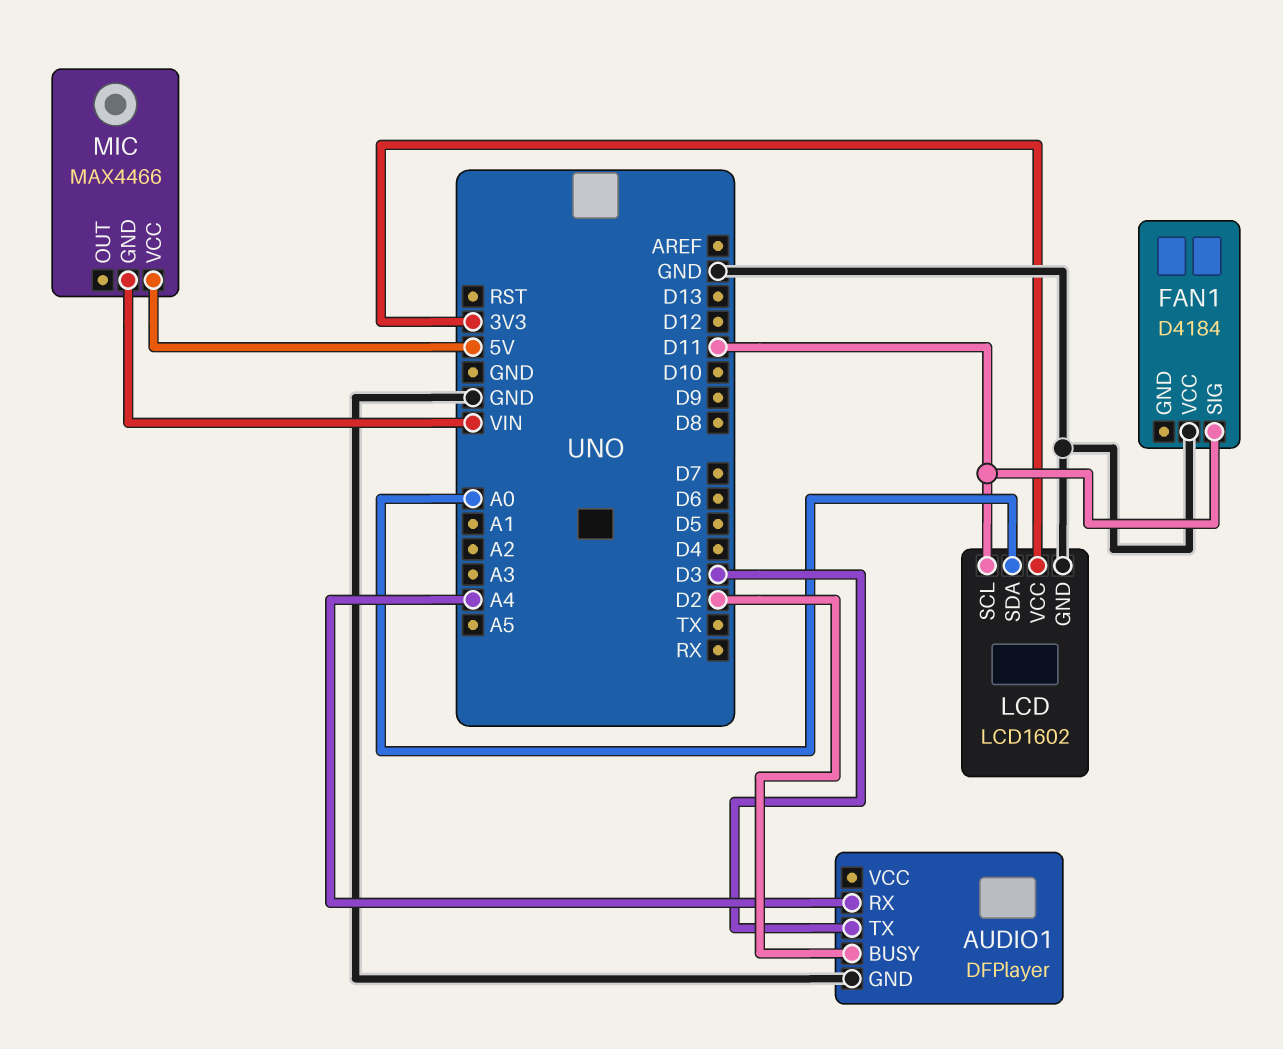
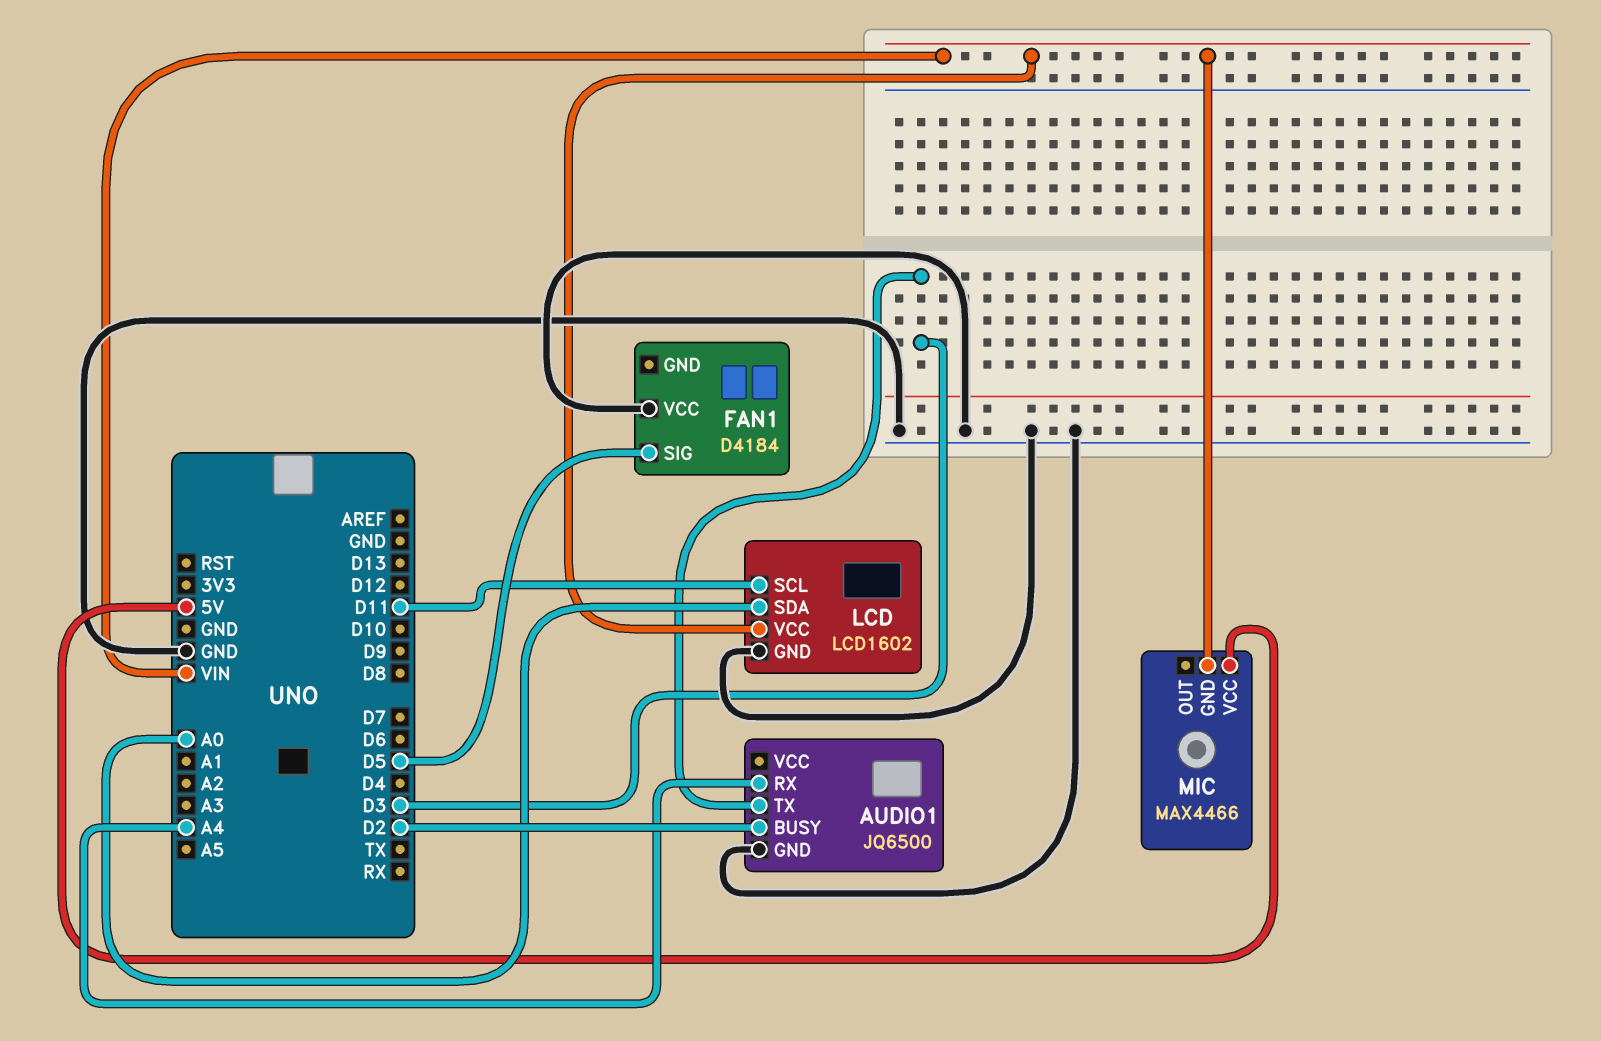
AUDIO1: DFPlayer -> JQ6500
FAN1 pin SIG: D11 -> D5
LCD pin VCC: 3V3 -> VIN

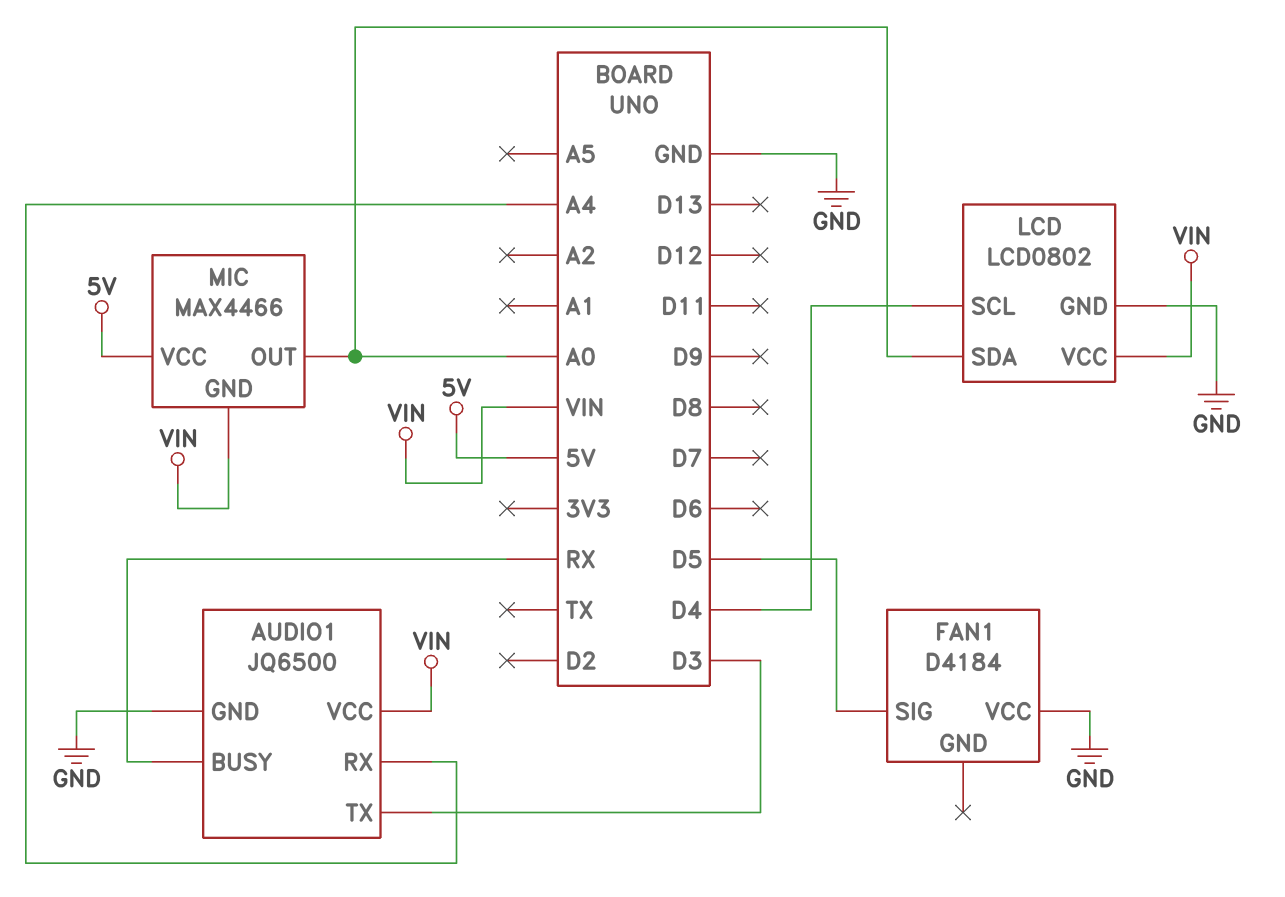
AUDIO1 pin BUSY: D2 -> RX
AUDIO1 pin VCC: none -> VIN
LCD: LCD1602 -> LCD0802
LCD pin SCL: D11 -> D4
MIC pin OUT: none -> A0

